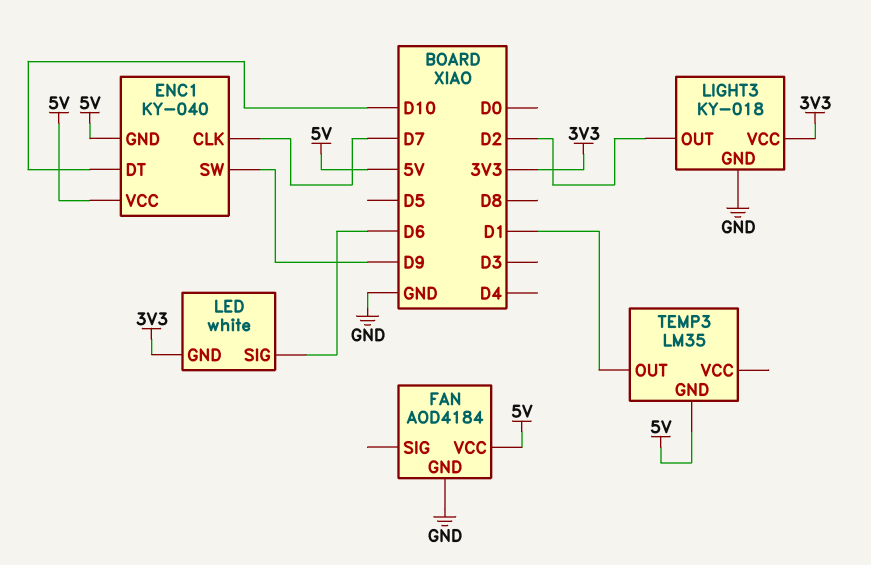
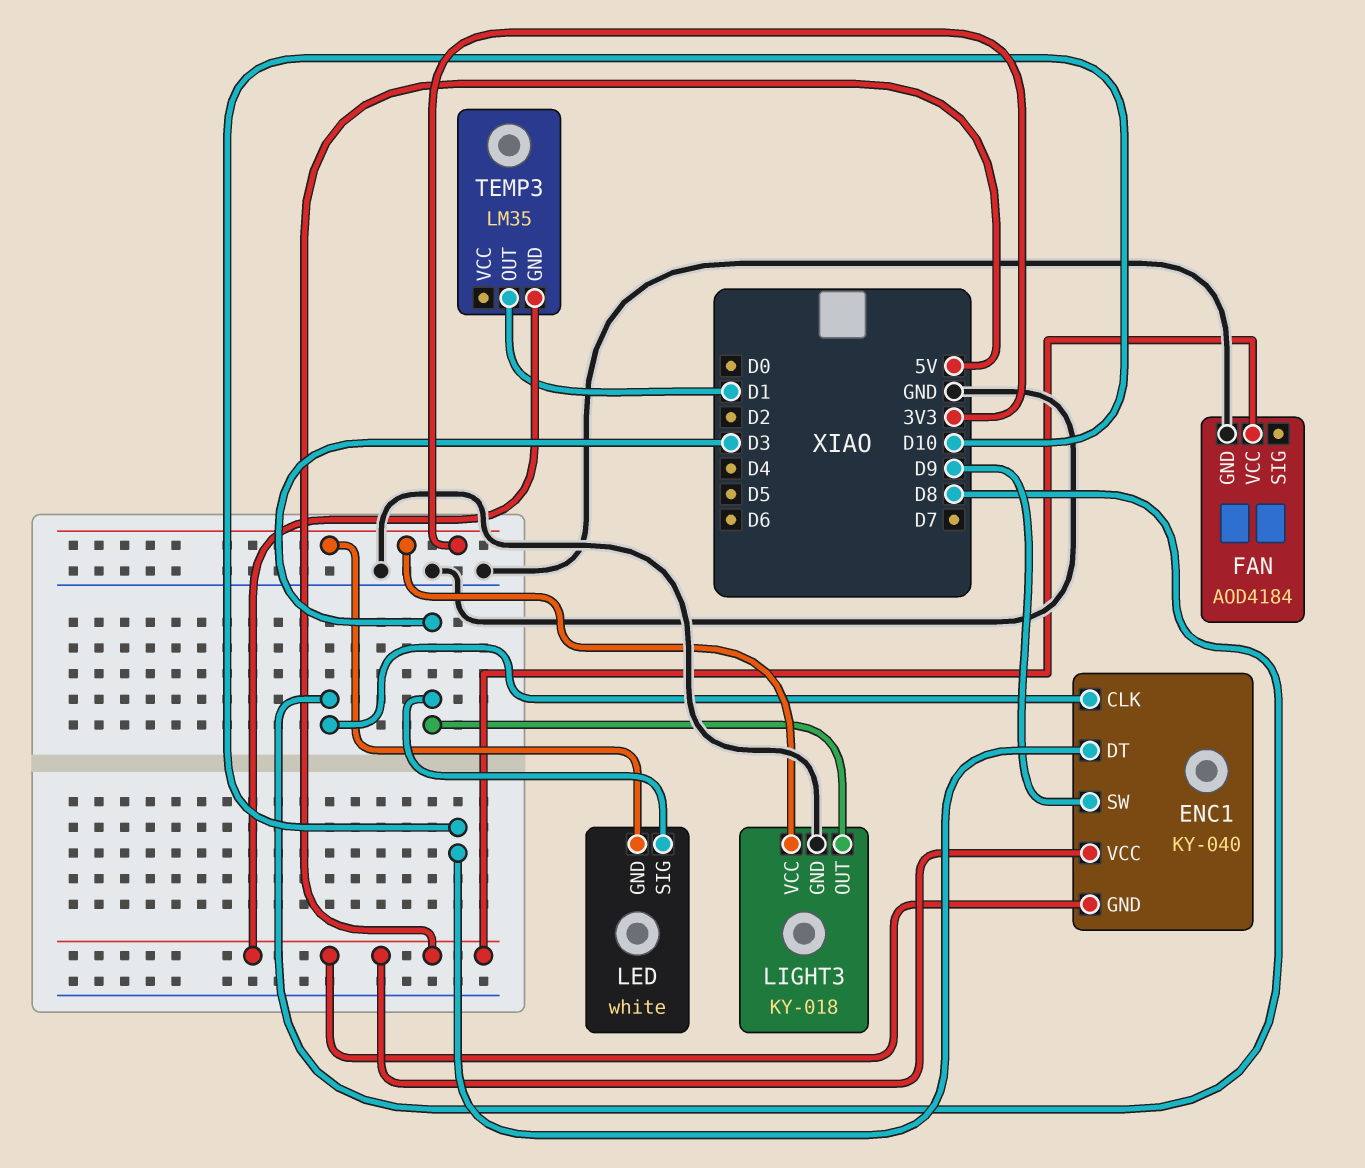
ENC1 pin CLK: D7 -> D8
LED pin SIG: D6 -> D3
LIGHT3 pin OUT: D2 -> D3

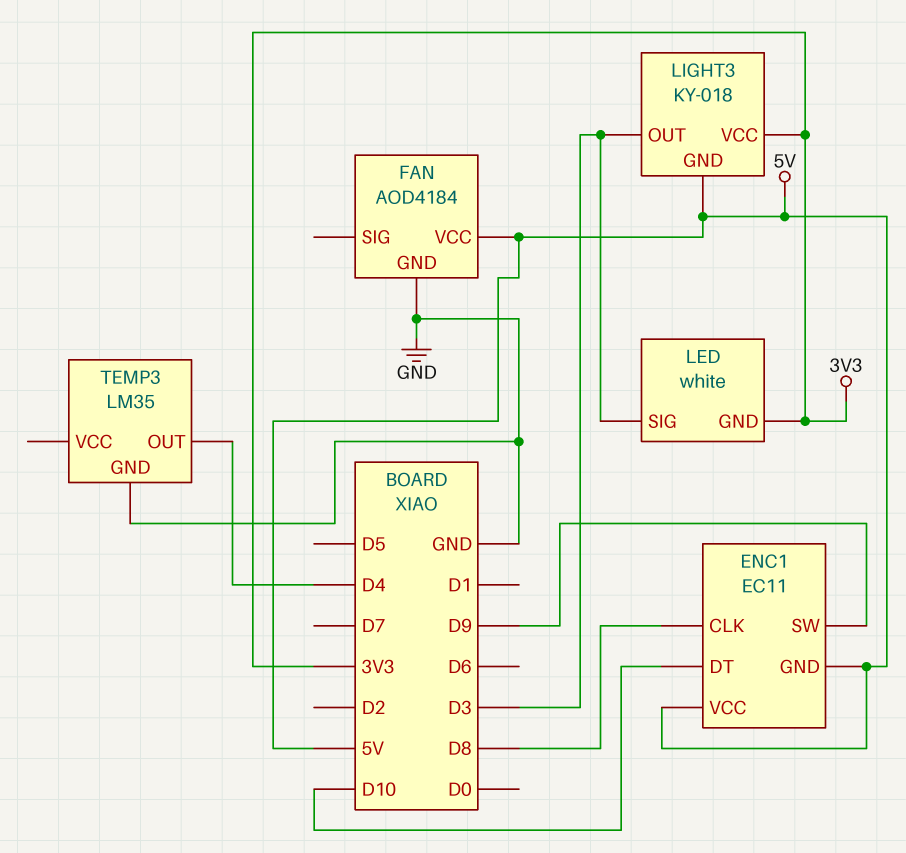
ENC1: KY-040 -> EC11
LIGHT3 pin GND: GND -> 5V
TEMP3 pin GND: 5V -> GND
TEMP3 pin OUT: D1 -> D4

